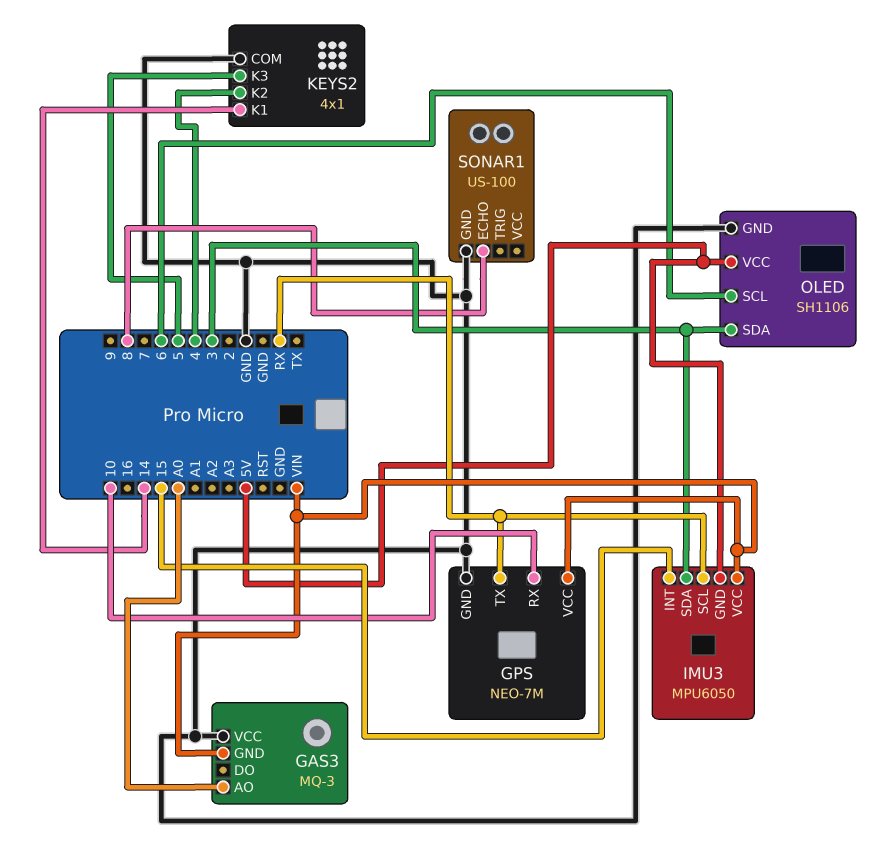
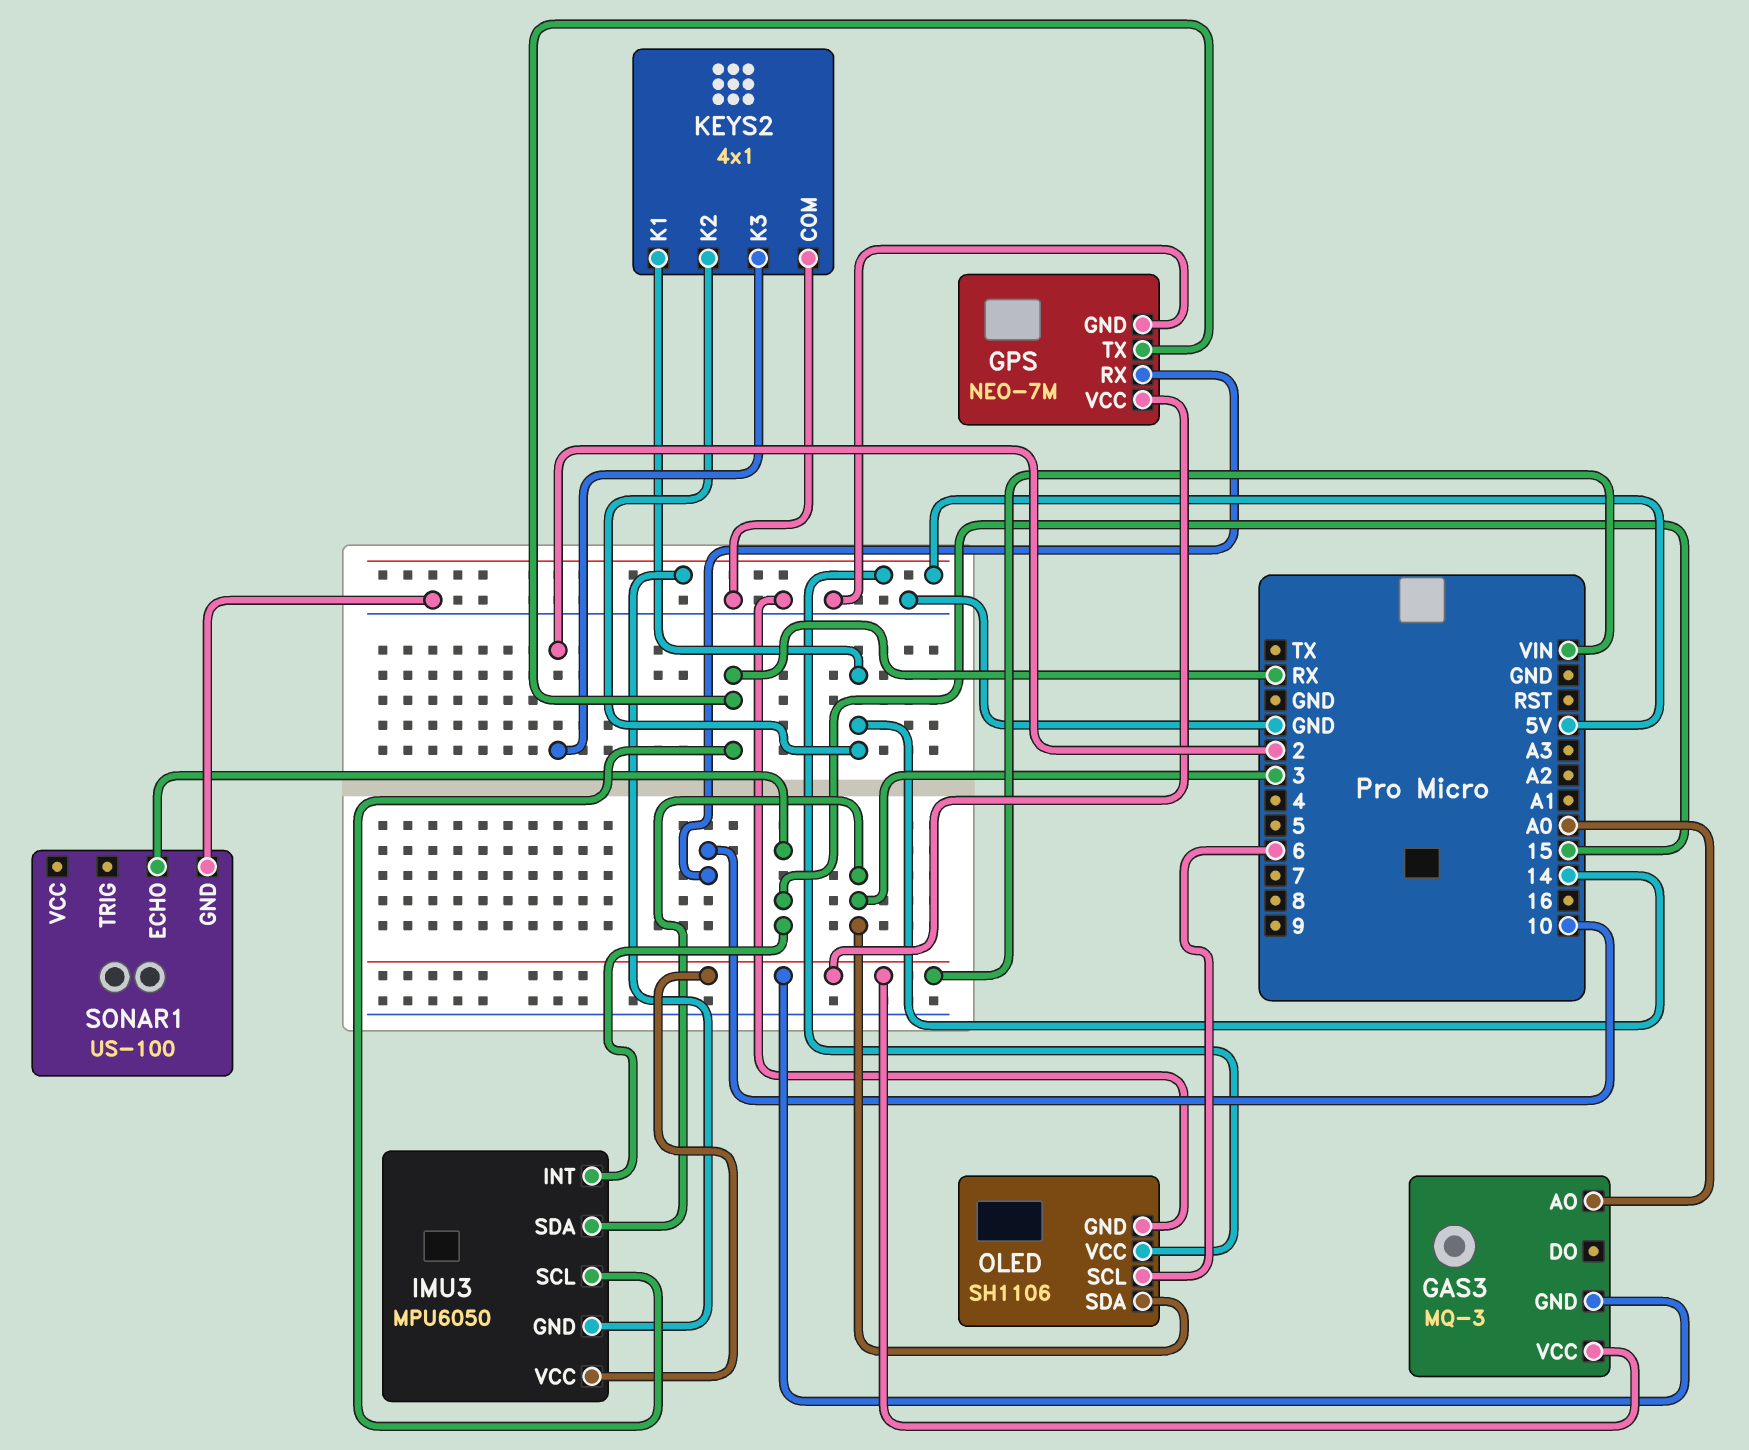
GAS3 pin VCC: GND -> VIN
KEYS2 pin K2: 4 -> 14
KEYS2 pin K3: 5 -> 2
SONAR1 pin ECHO: 8 -> 15

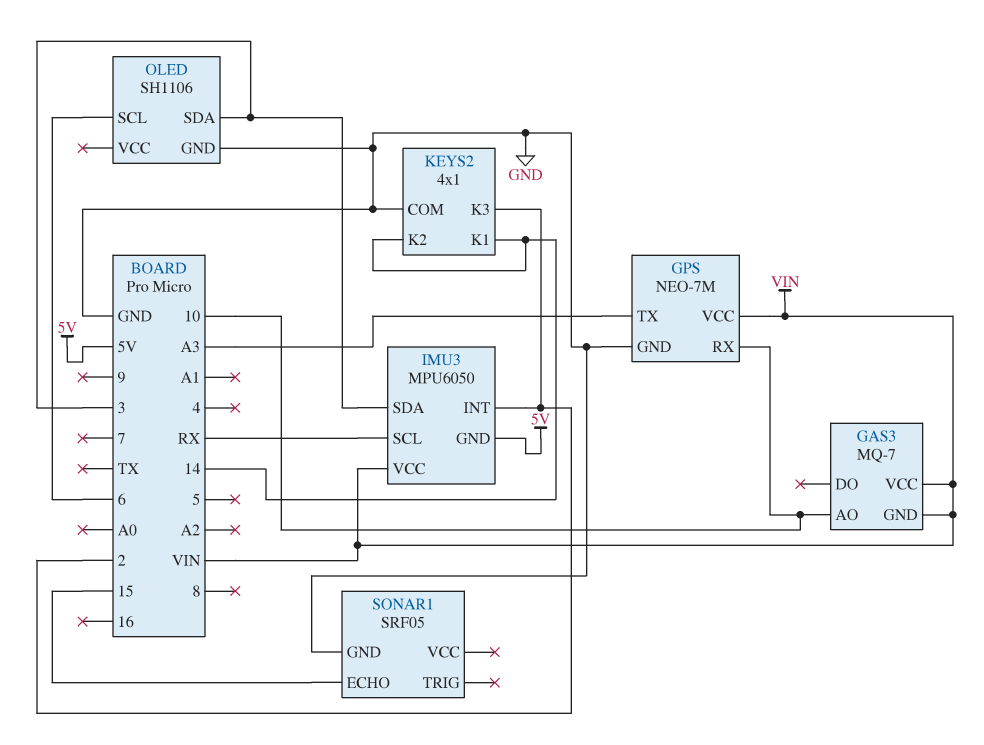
GAS3: MQ-3 -> MQ-7
GAS3 pin AO: A0 -> 10
GPS pin TX: RX -> A3
IMU3 pin INT: 15 -> 2
OLED pin VCC: 5V -> none
SONAR1: US-100 -> SRF05

